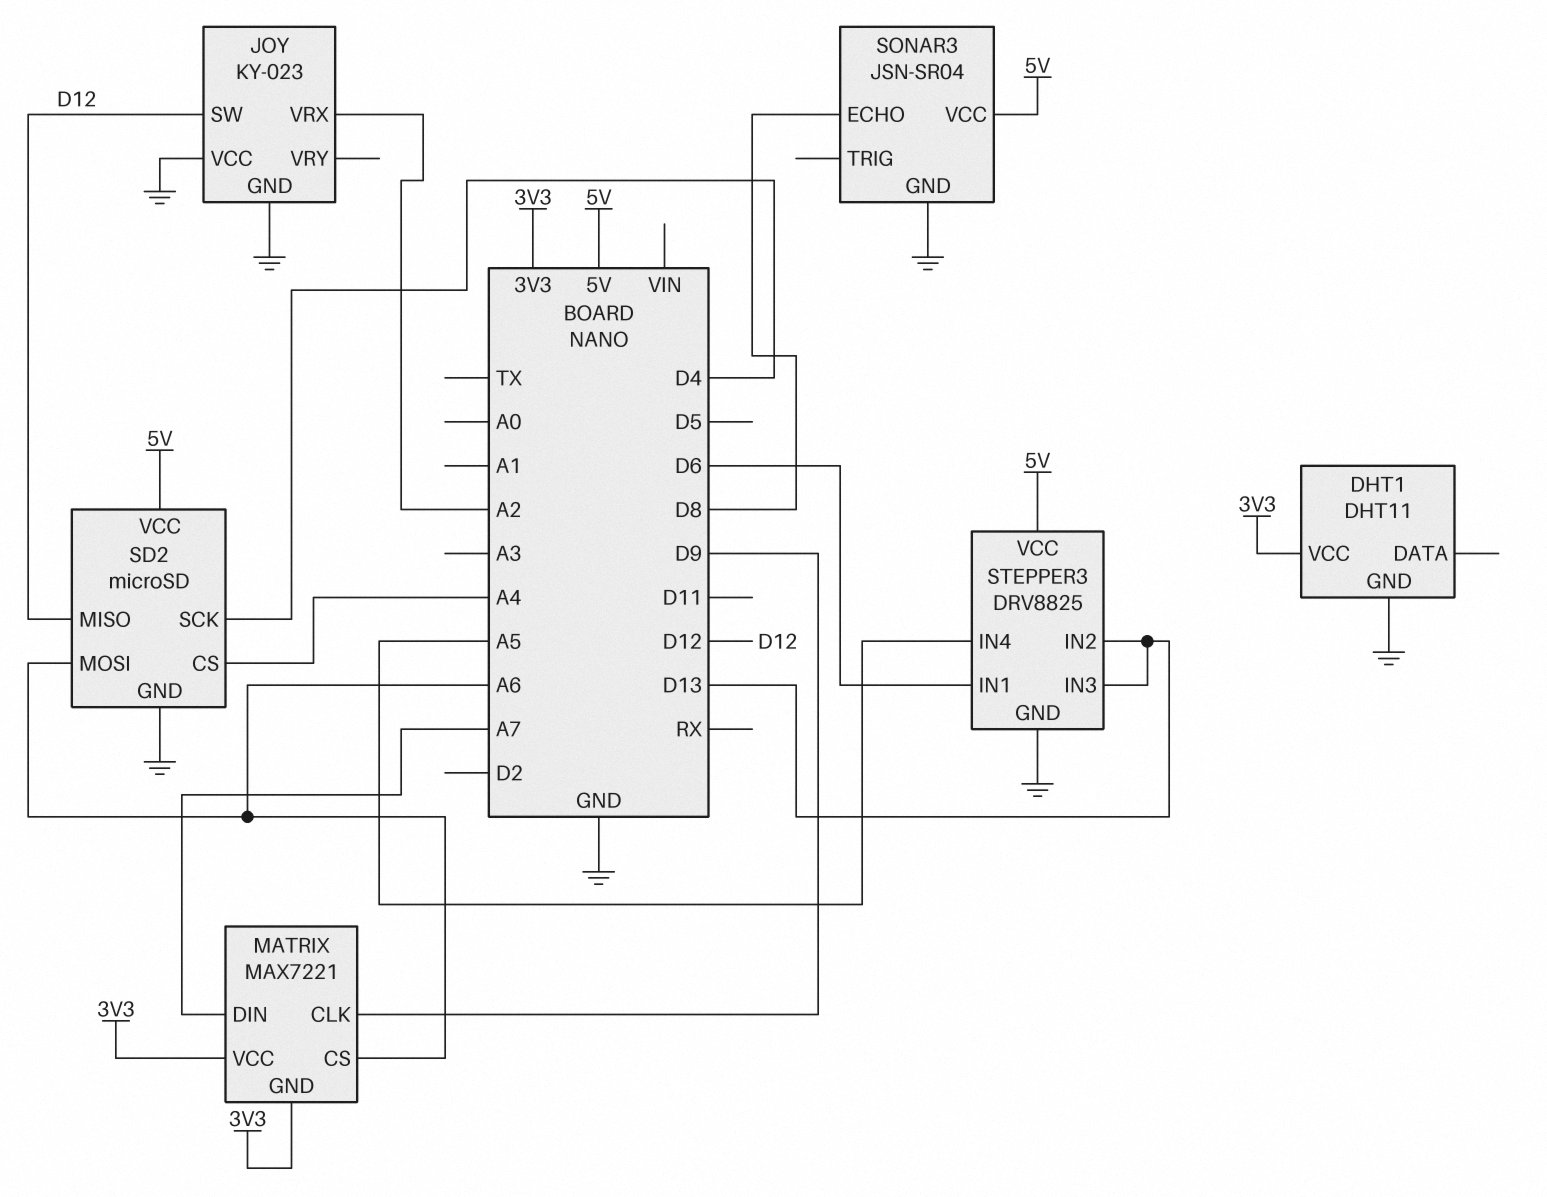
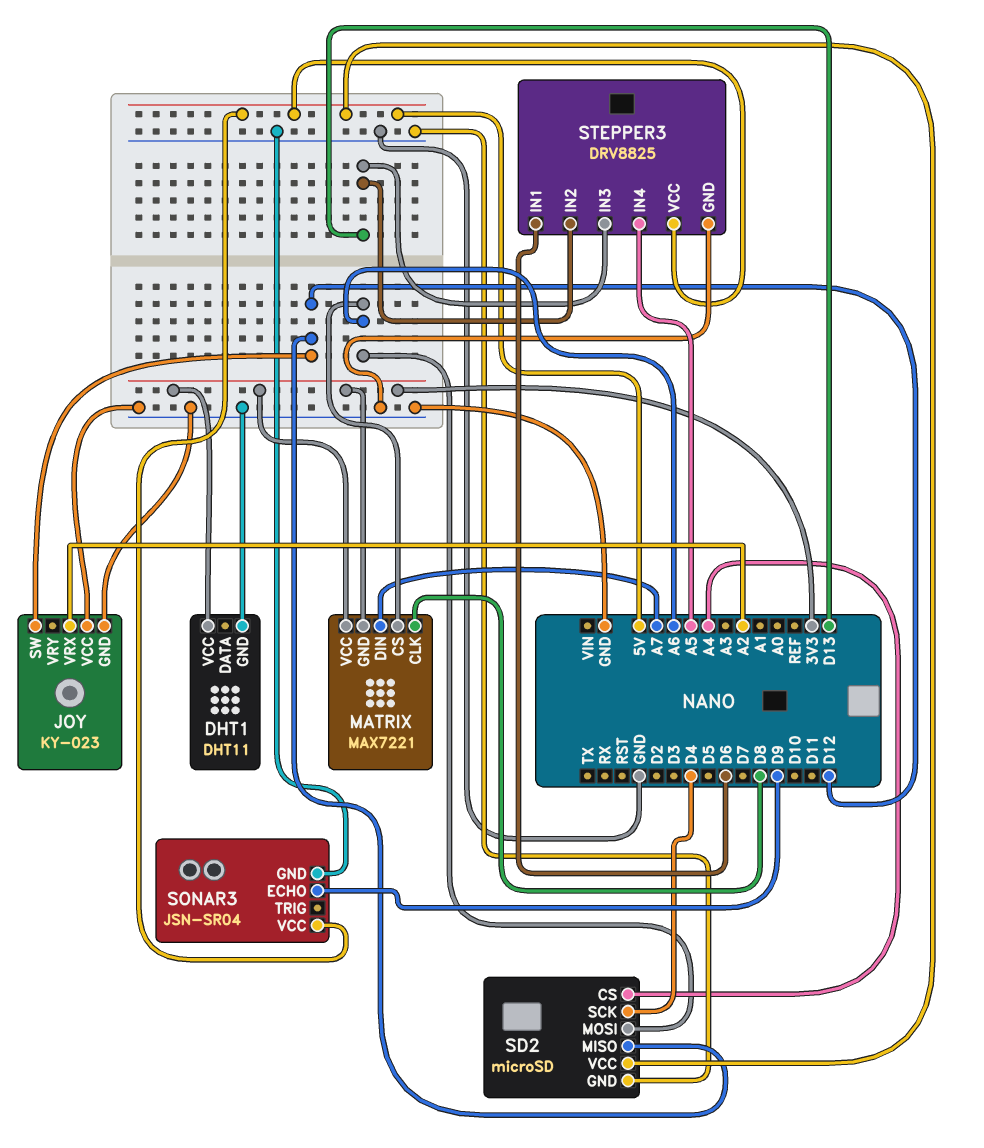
MATRIX pin CLK: D9 -> D8
SONAR3 pin ECHO: D8 -> D9

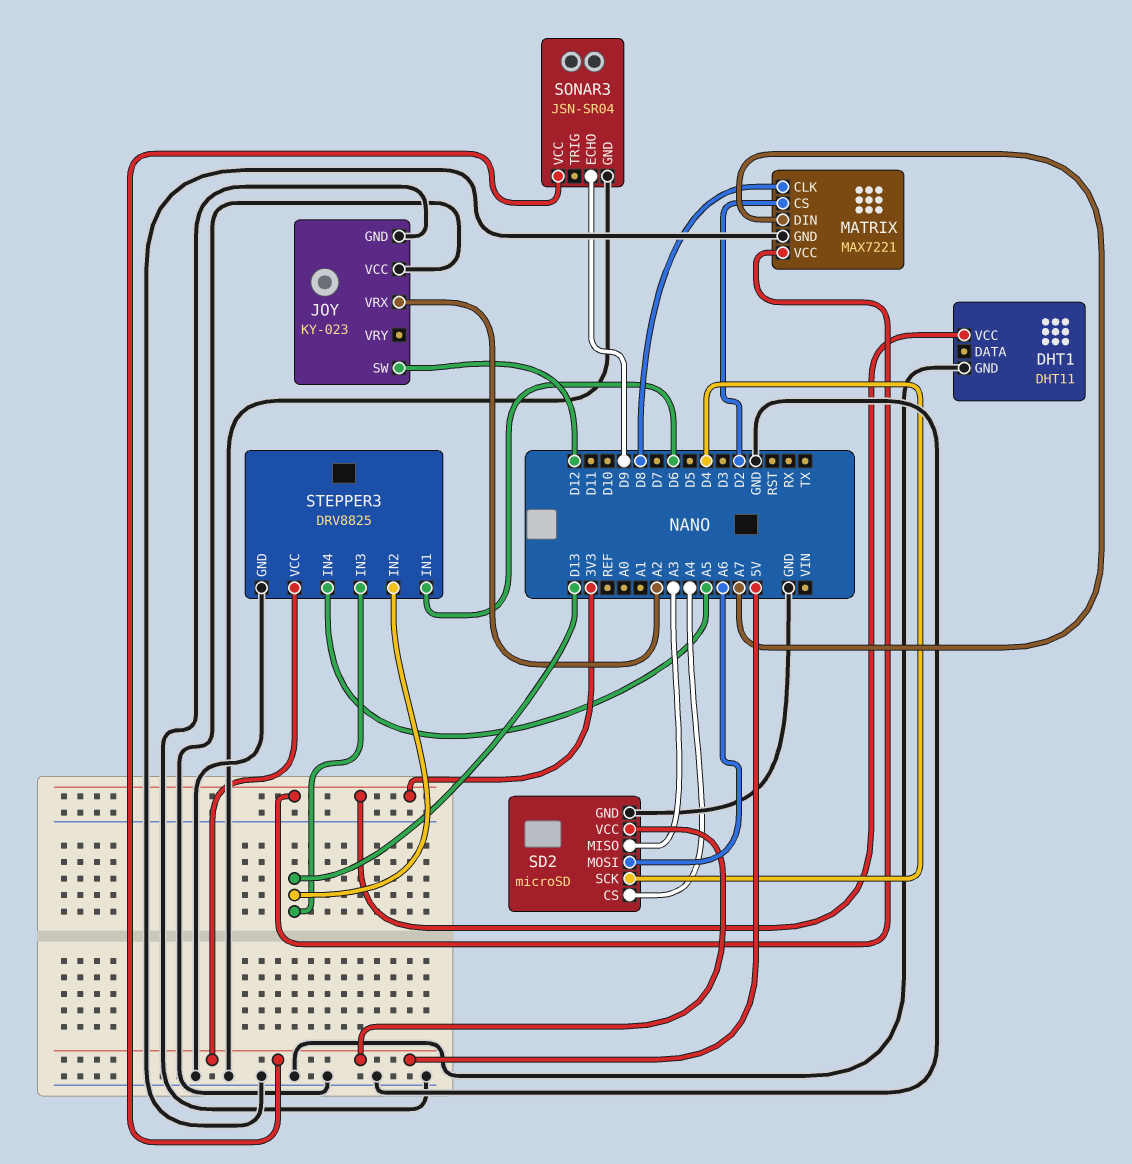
MATRIX pin CS: A6 -> D2
MATRIX pin GND: 3V3 -> GND
SD2 pin MISO: D12 -> A3

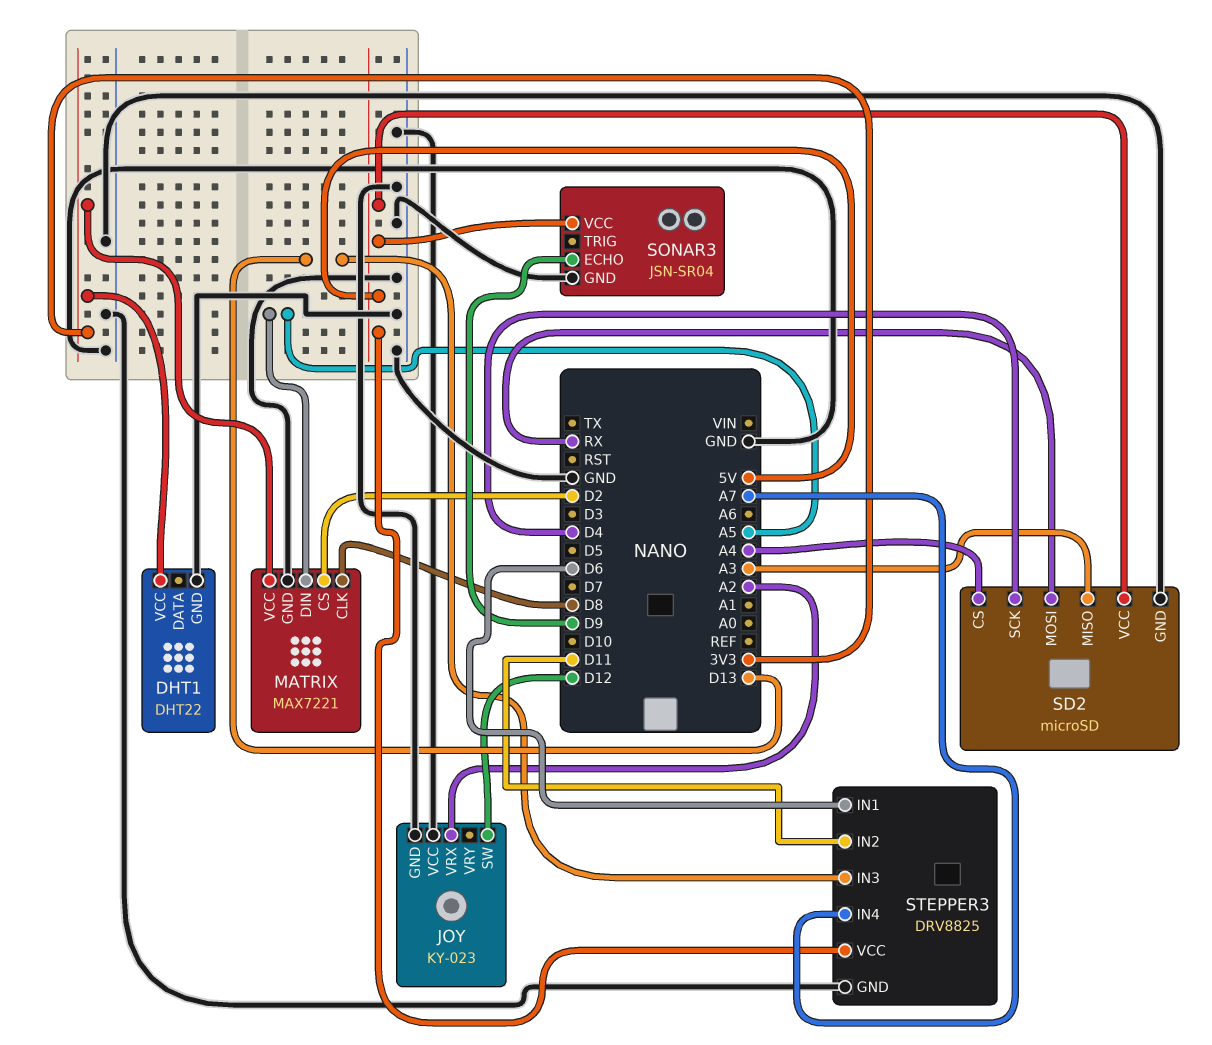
DHT1: DHT11 -> DHT22
MATRIX pin DIN: A7 -> A5
SD2 pin MOSI: A6 -> RX
STEPPER3 pin IN2: D13 -> D11
STEPPER3 pin IN4: A5 -> A7

